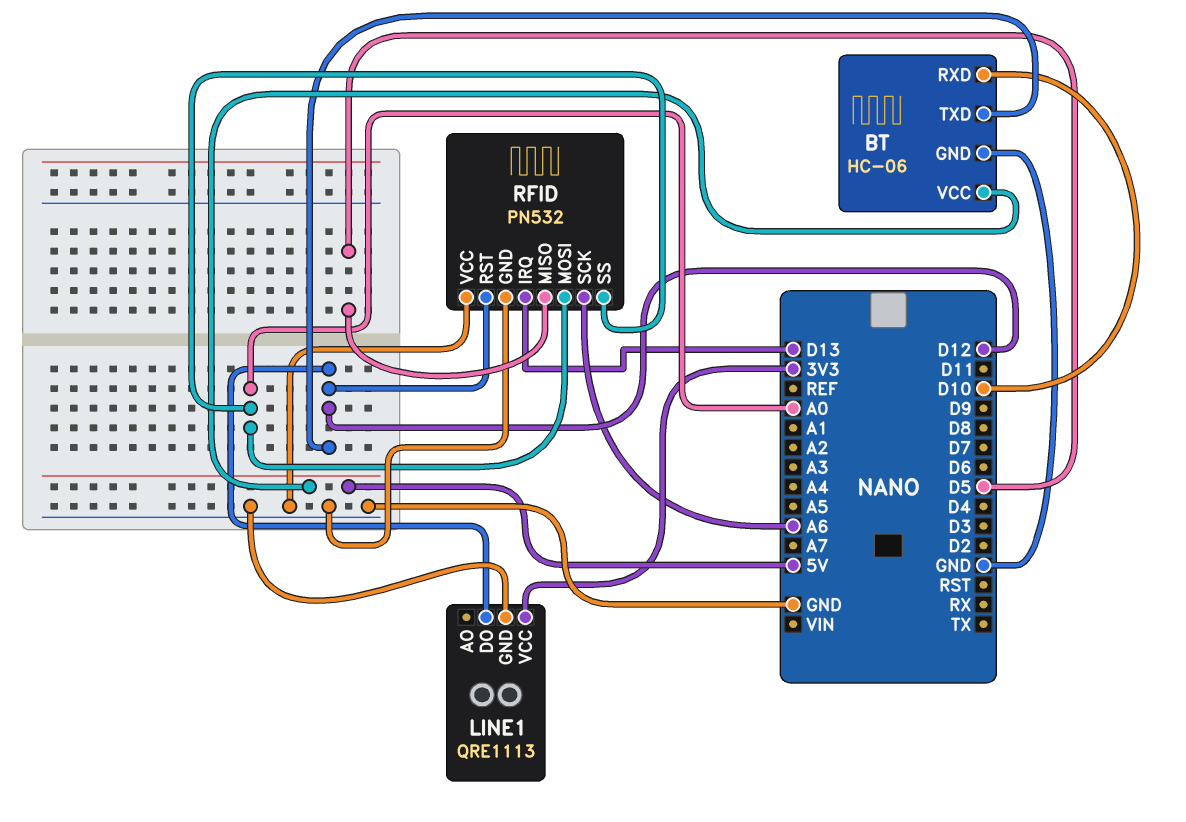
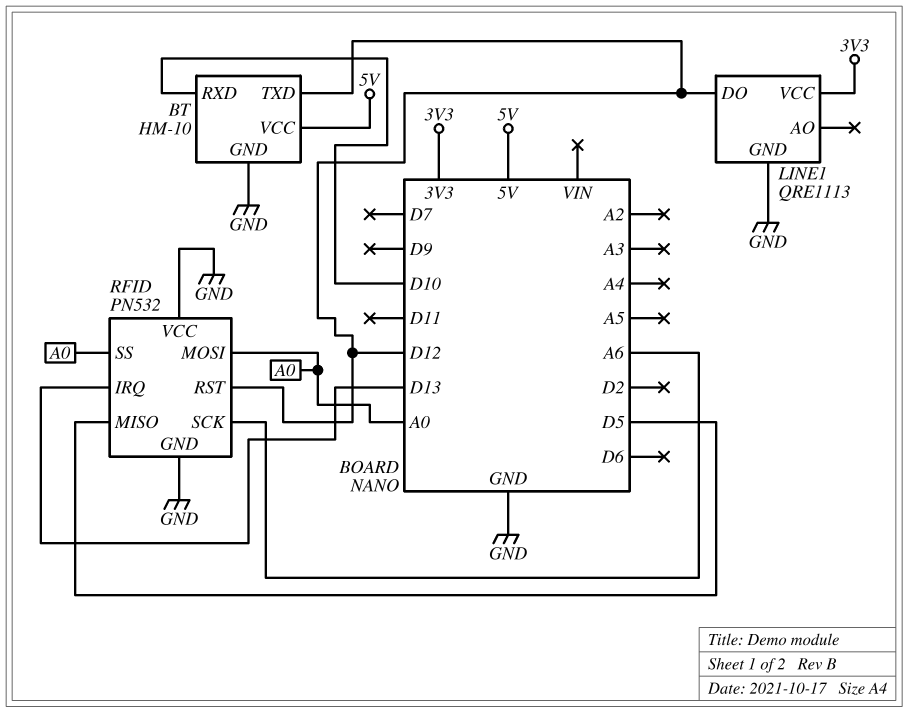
BT: HC-06 -> HM-10

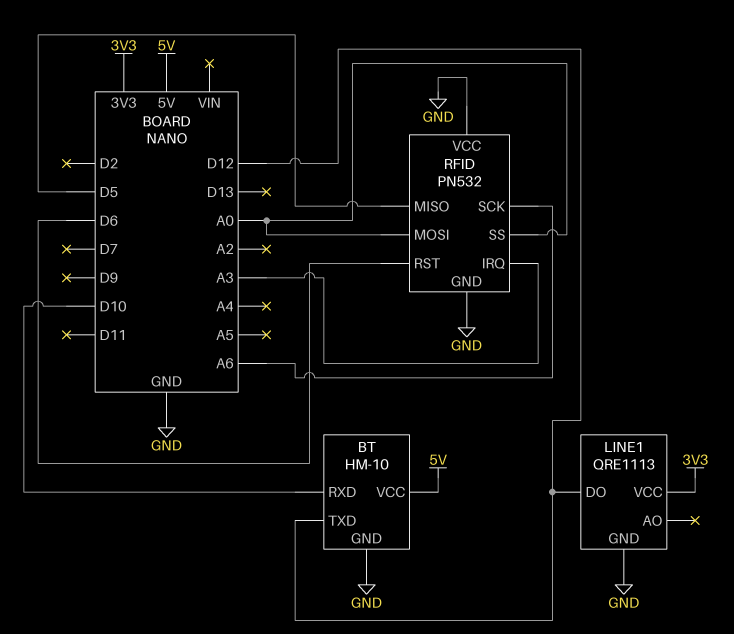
RFID pin IRQ: D13 -> A3
RFID pin RST: D12 -> D6

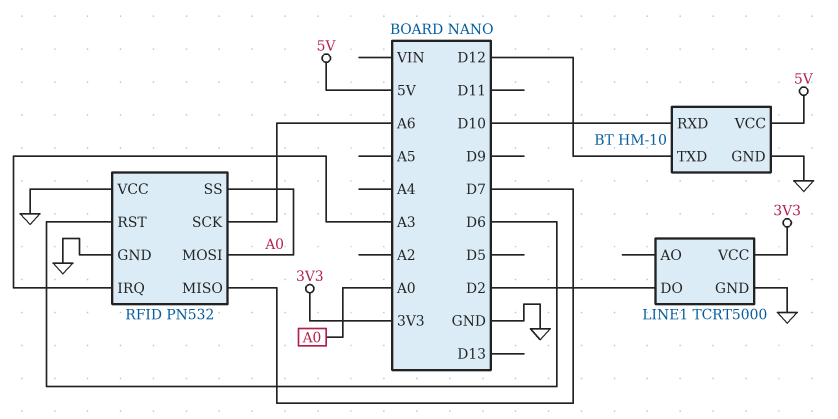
LINE1: QRE1113 -> TCRT5000
LINE1 pin DO: D12 -> D2
RFID pin MISO: D5 -> D7

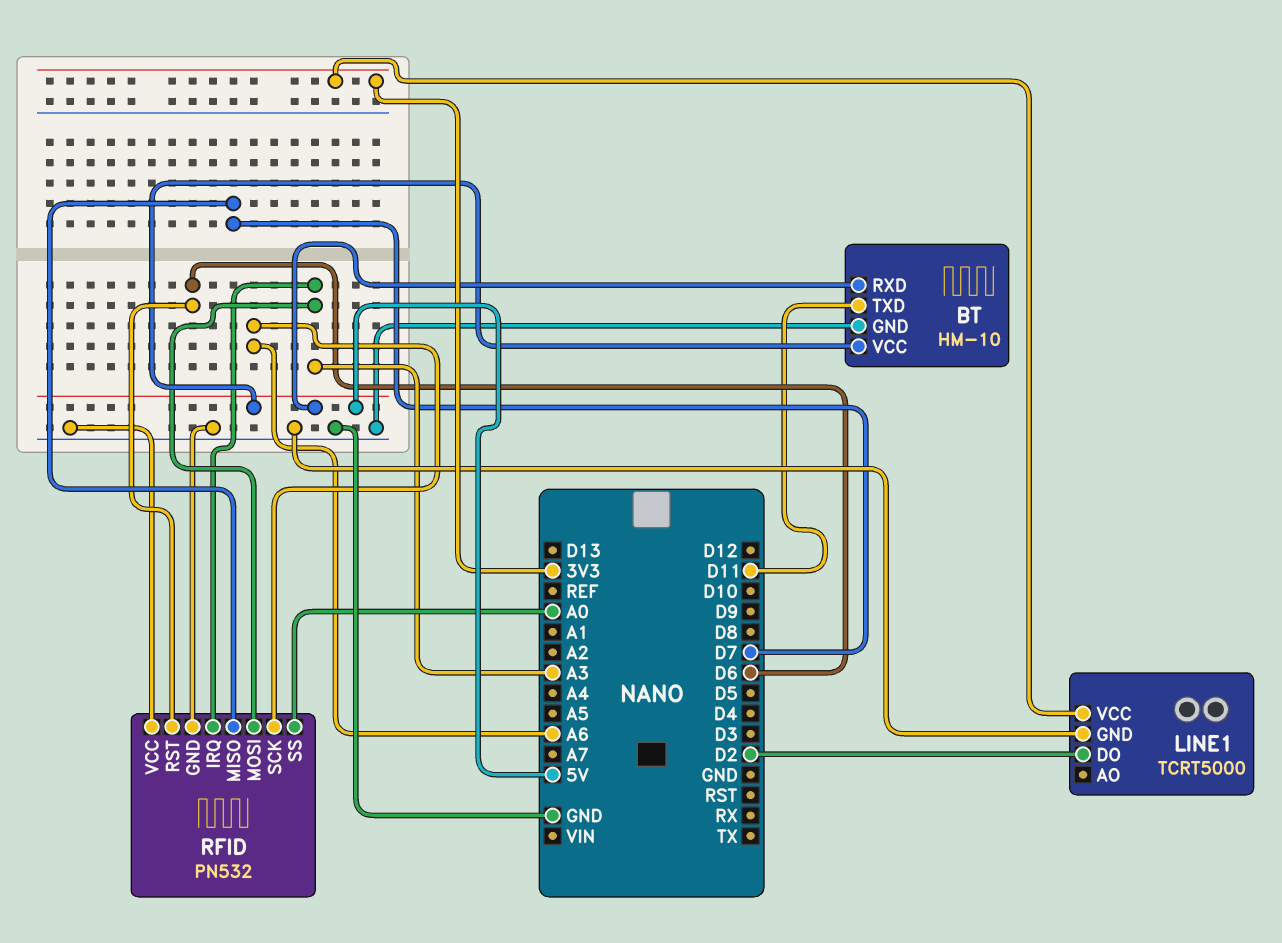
BT pin RXD: D10 -> 5V
BT pin TXD: D12 -> D11
RFID pin MOSI: A0 -> A3

